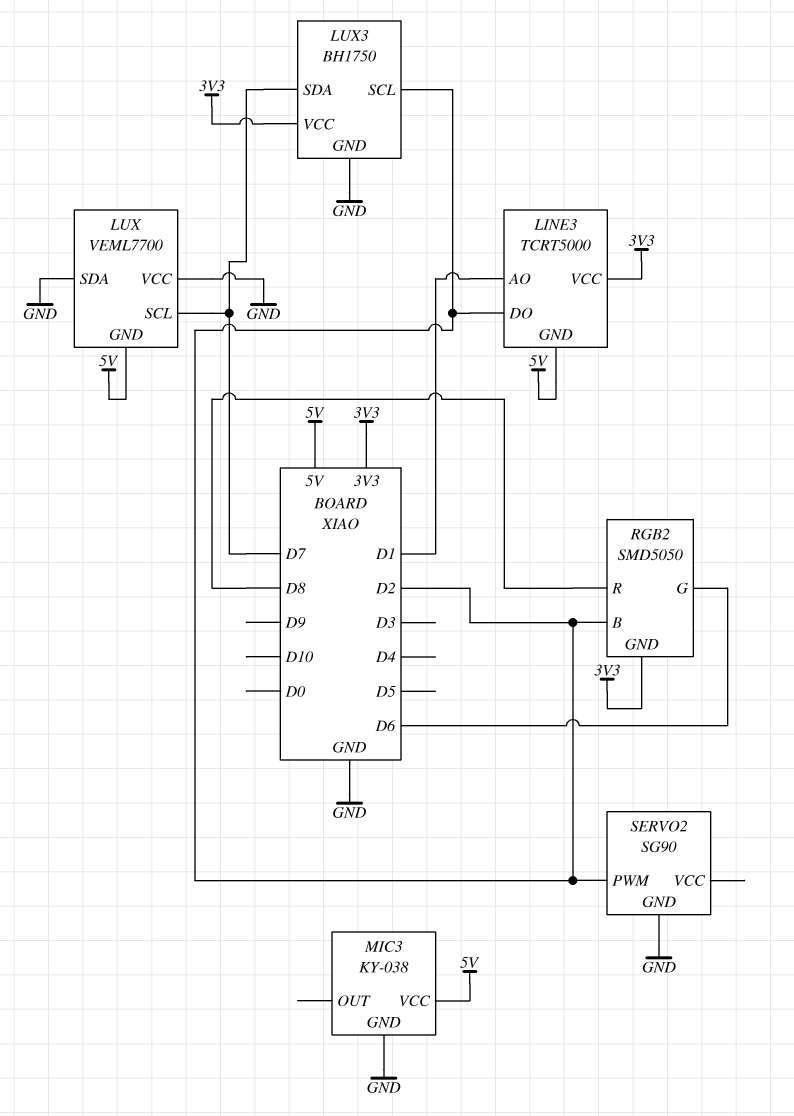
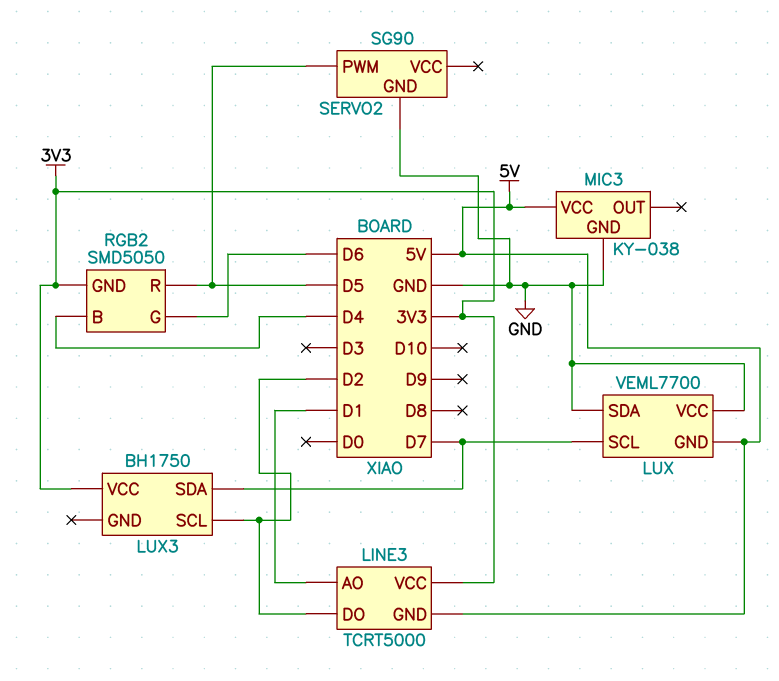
LUX3 pin GND: GND -> none
RGB2 pin B: D2 -> D4
RGB2 pin R: D8 -> D5
SERVO2 pin PWM: D2 -> D5

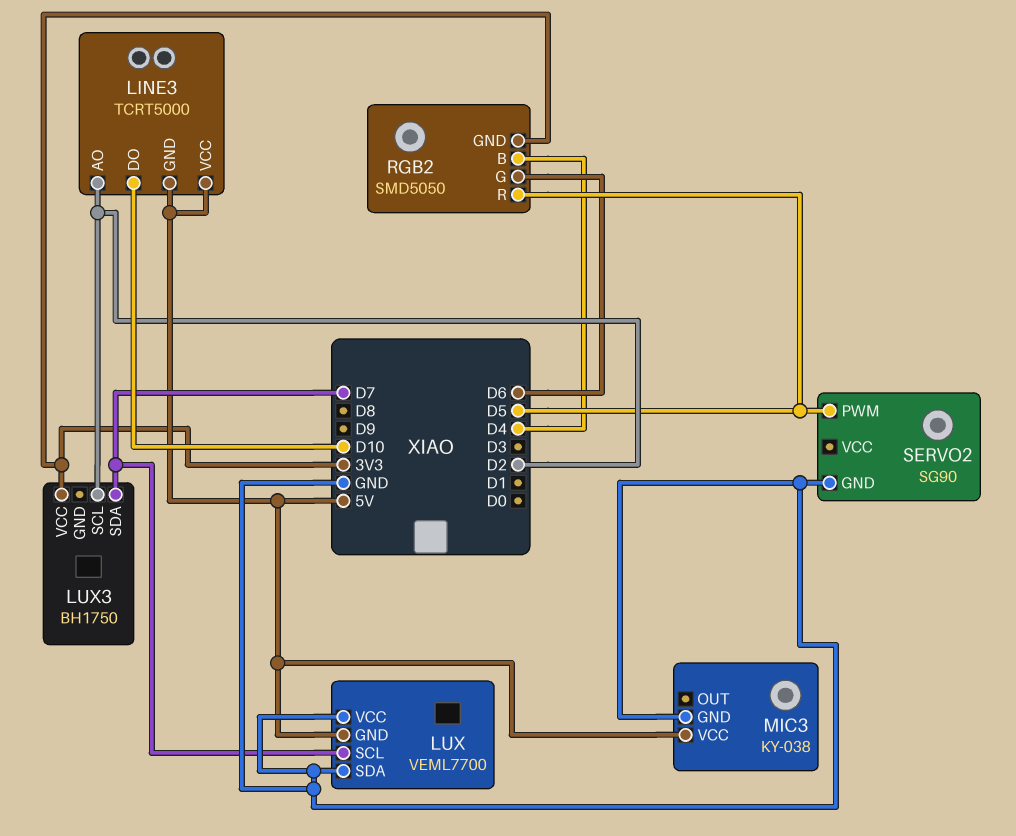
LINE3 pin AO: D1 -> D2
LINE3 pin DO: D2 -> D10
LINE3 pin VCC: 3V3 -> 5V

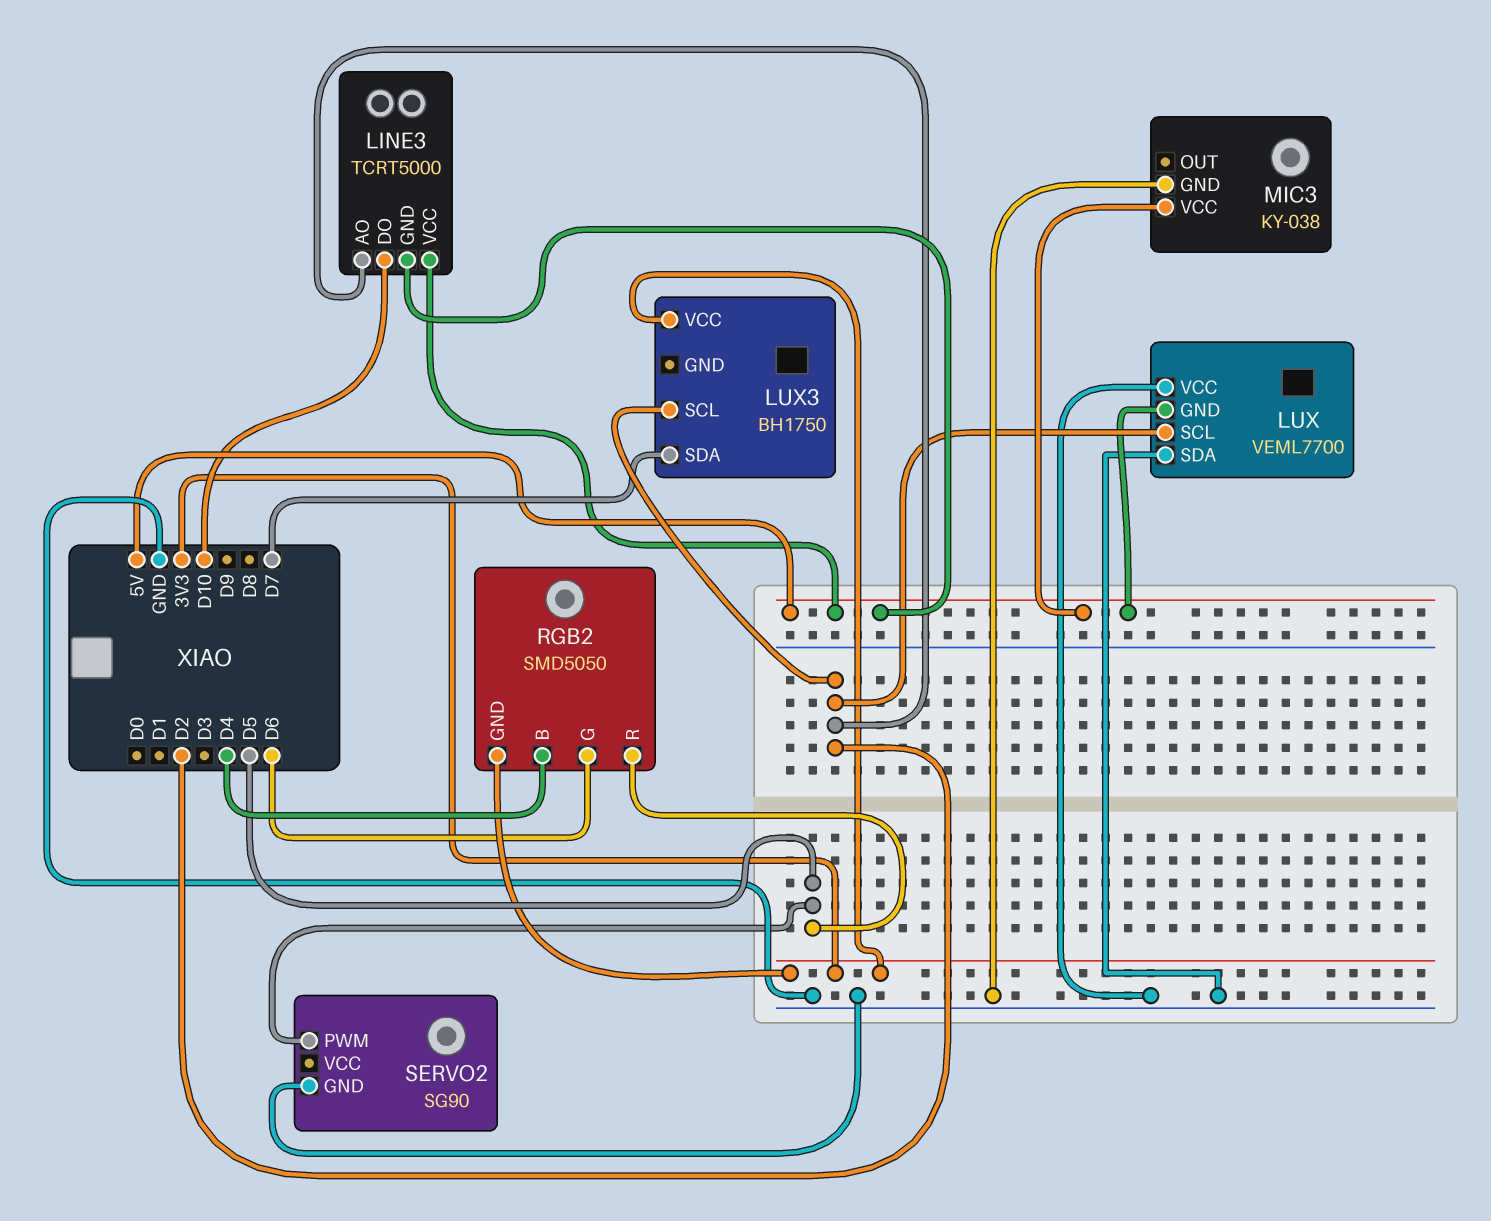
LUX pin SCL: D7 -> D2

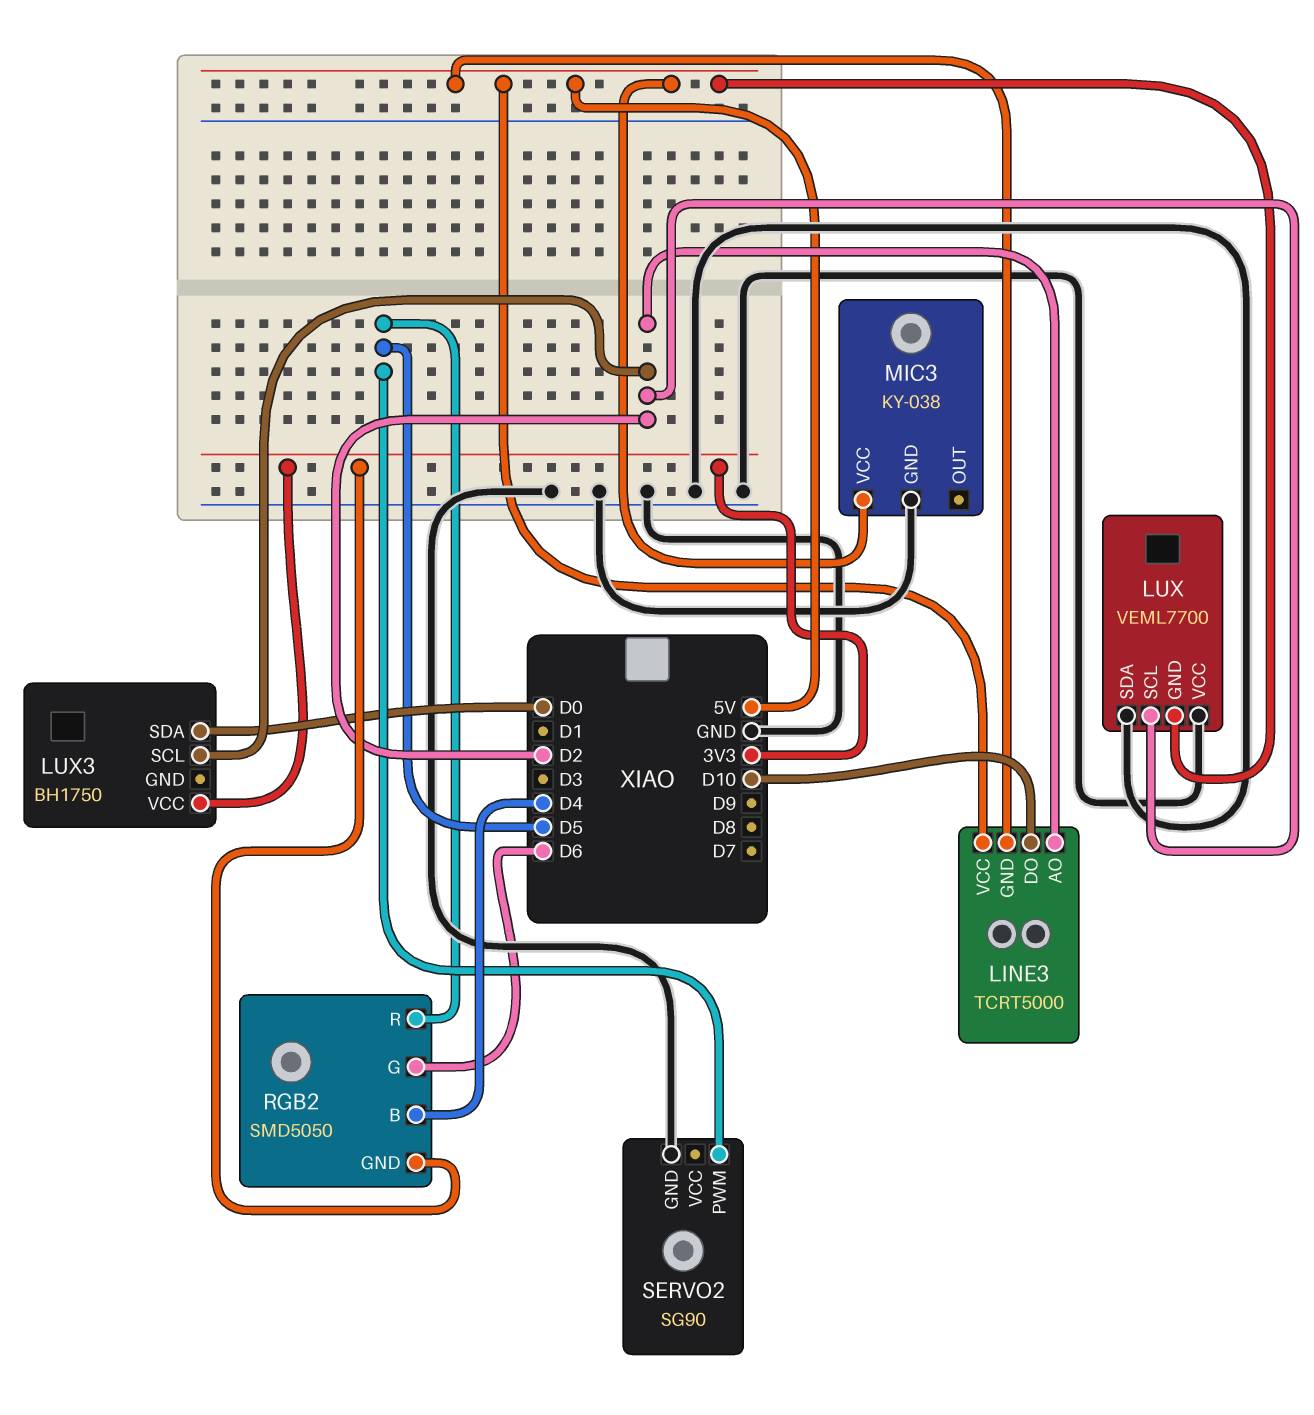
LUX3 pin SDA: D7 -> D0

